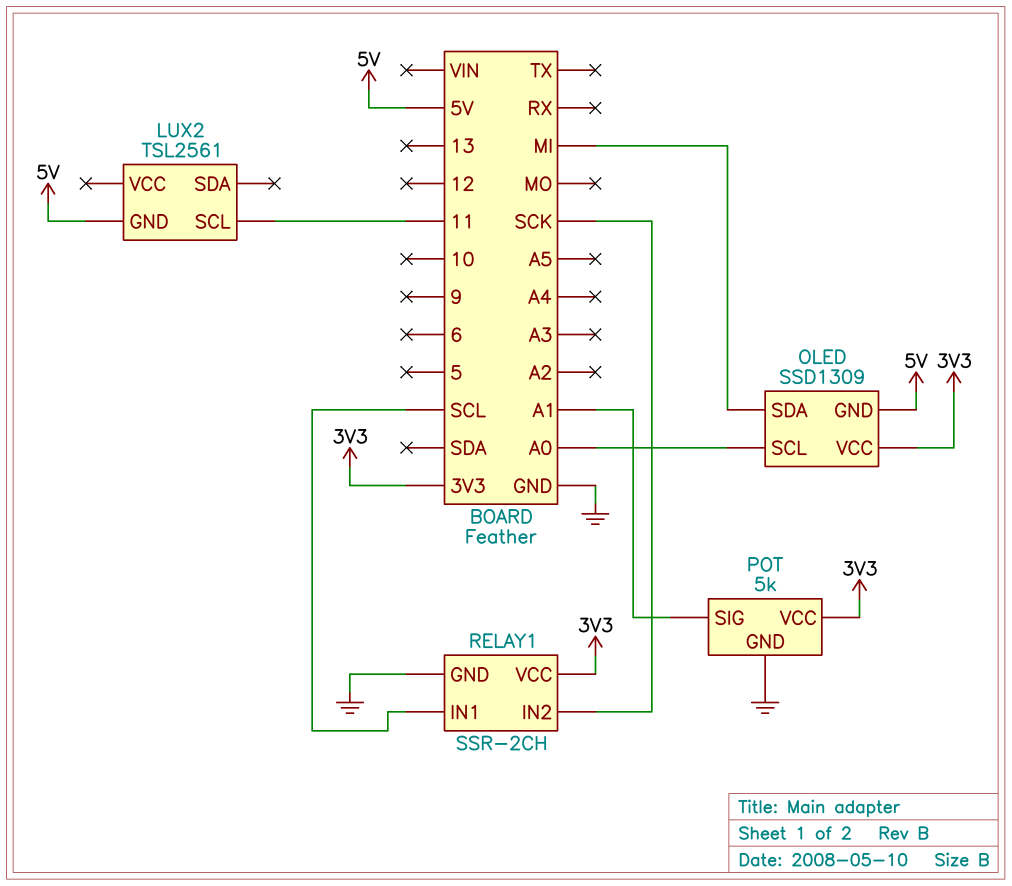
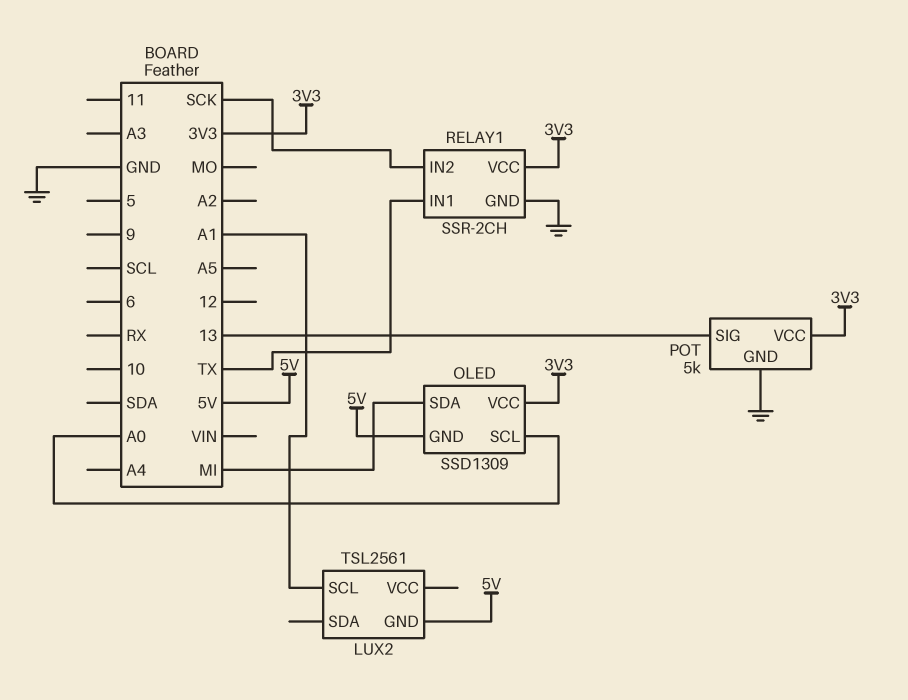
LUX2 pin SCL: 11 -> A1
POT pin SIG: A1 -> 13
RELAY1 pin IN1: SCL -> TX

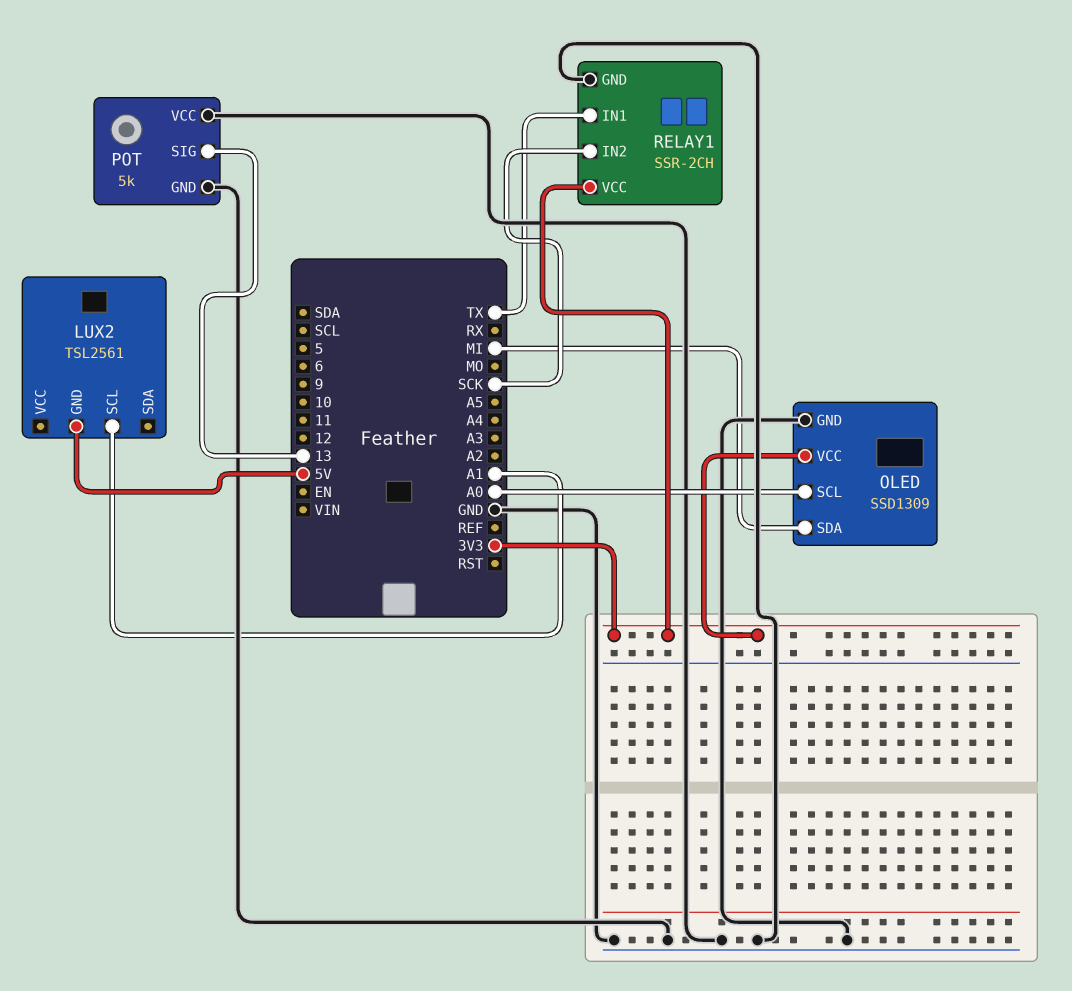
OLED pin GND: 5V -> GND
POT pin VCC: 3V3 -> GND

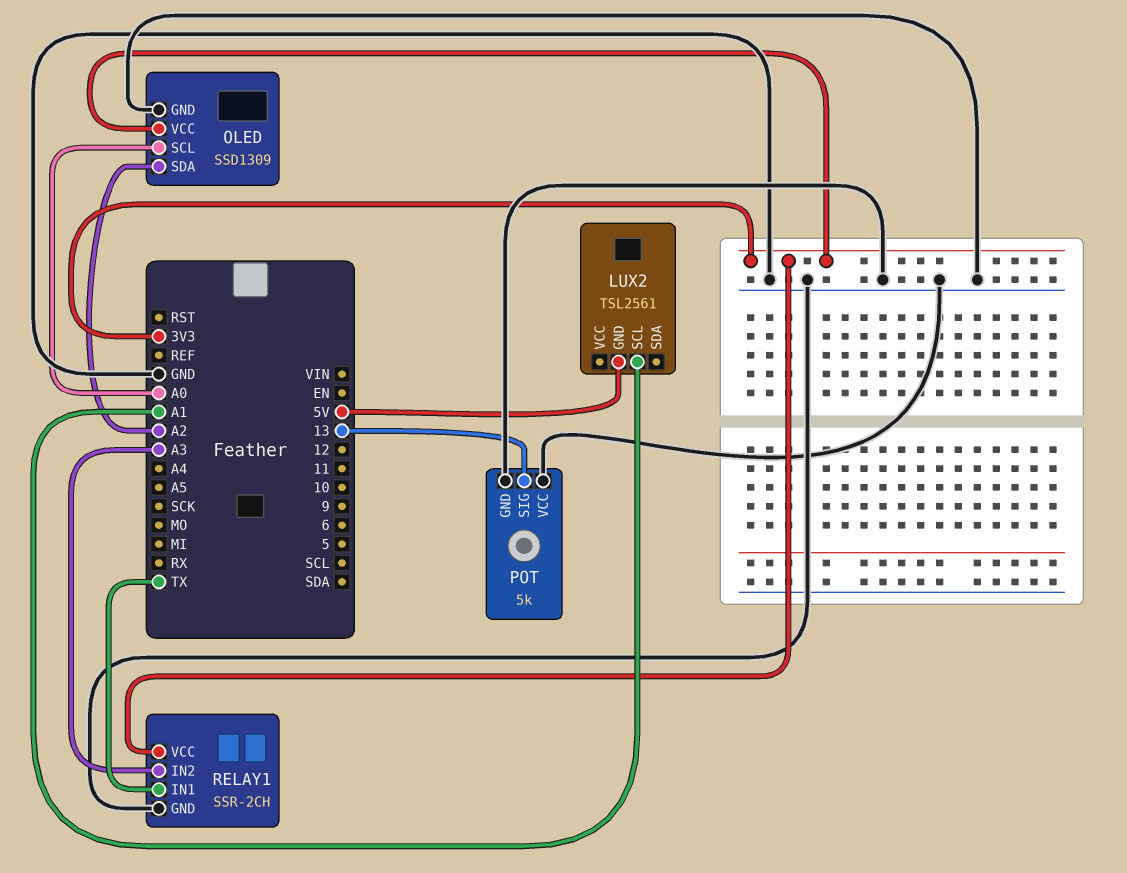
OLED pin SDA: MI -> A2
RELAY1 pin IN2: SCK -> A3

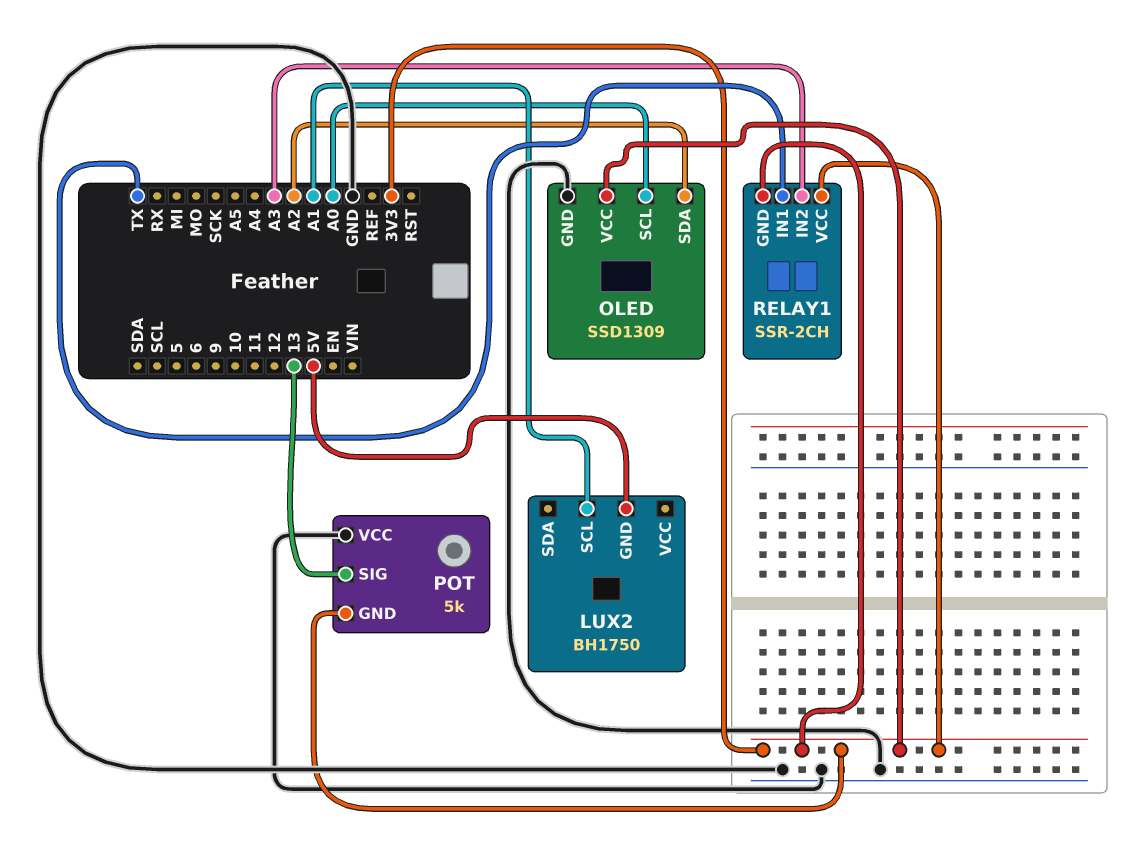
LUX2: TSL2561 -> BH1750
POT pin GND: GND -> 3V3
RELAY1 pin GND: GND -> 3V3

